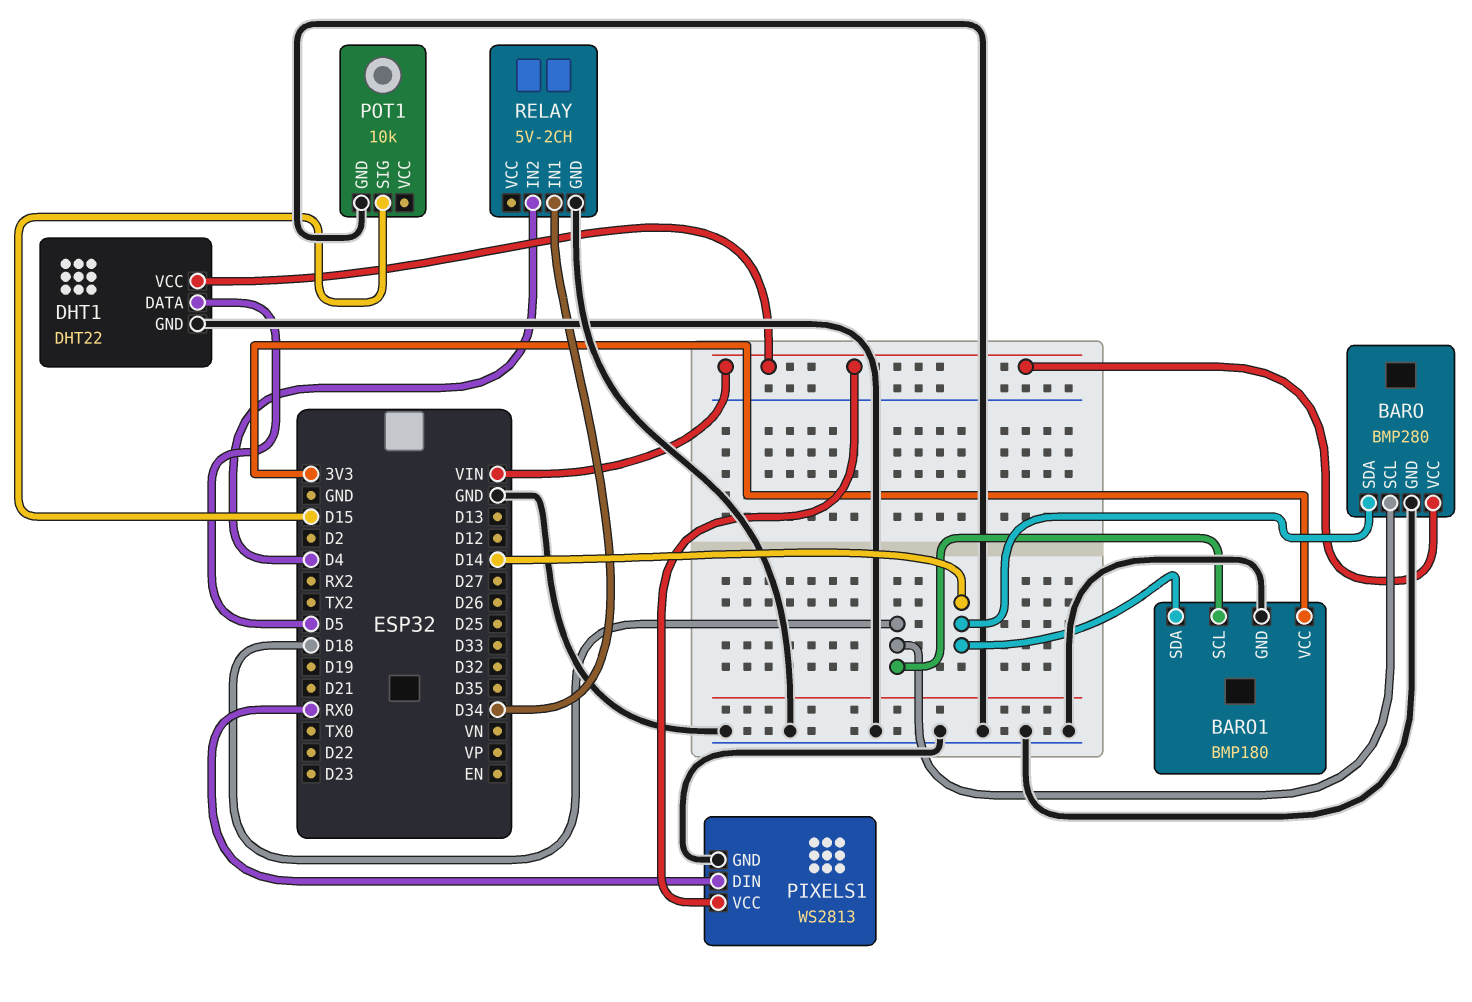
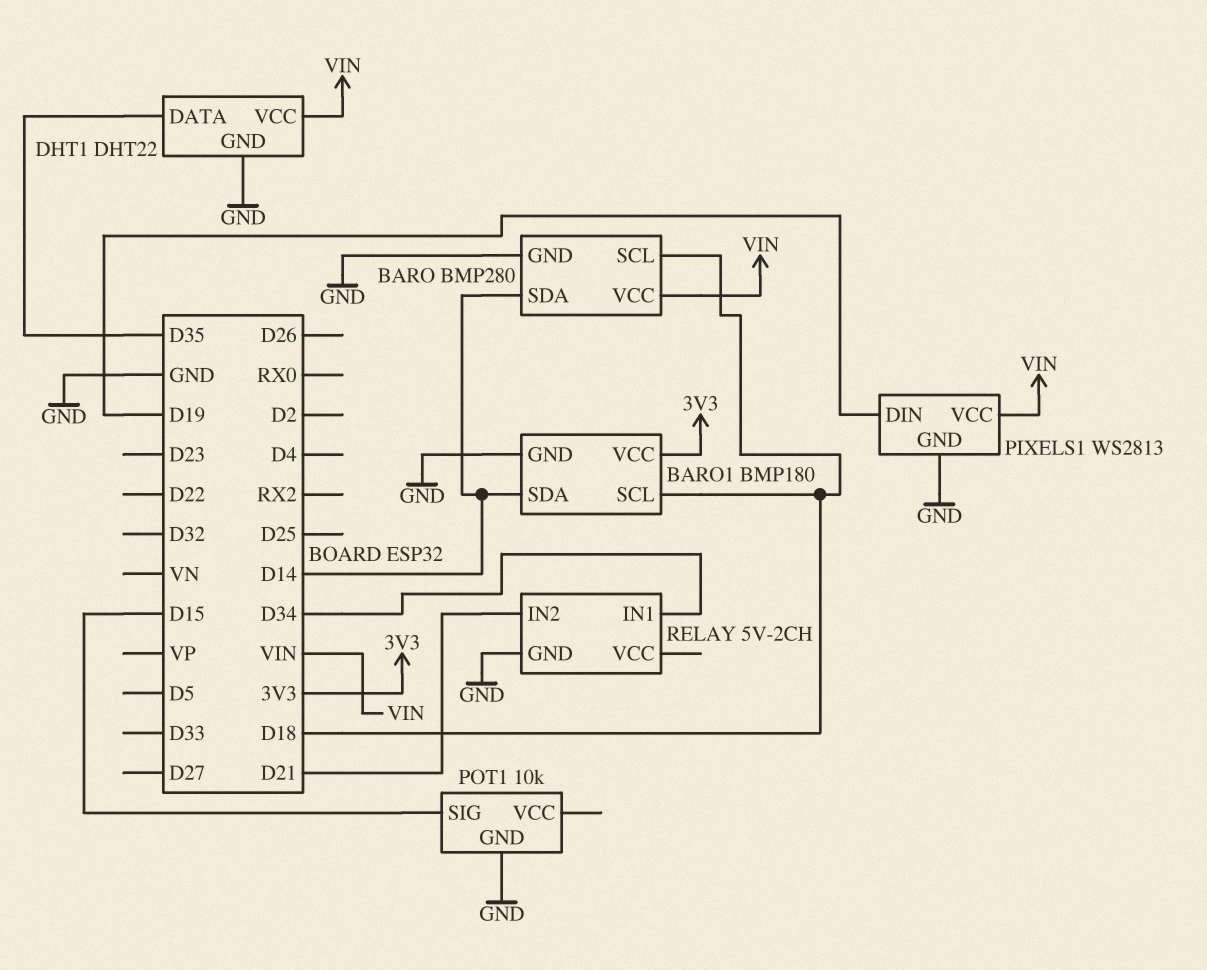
DHT1 pin DATA: D5 -> D35
PIXELS1 pin DIN: RX0 -> D19
RELAY pin IN2: D4 -> D21

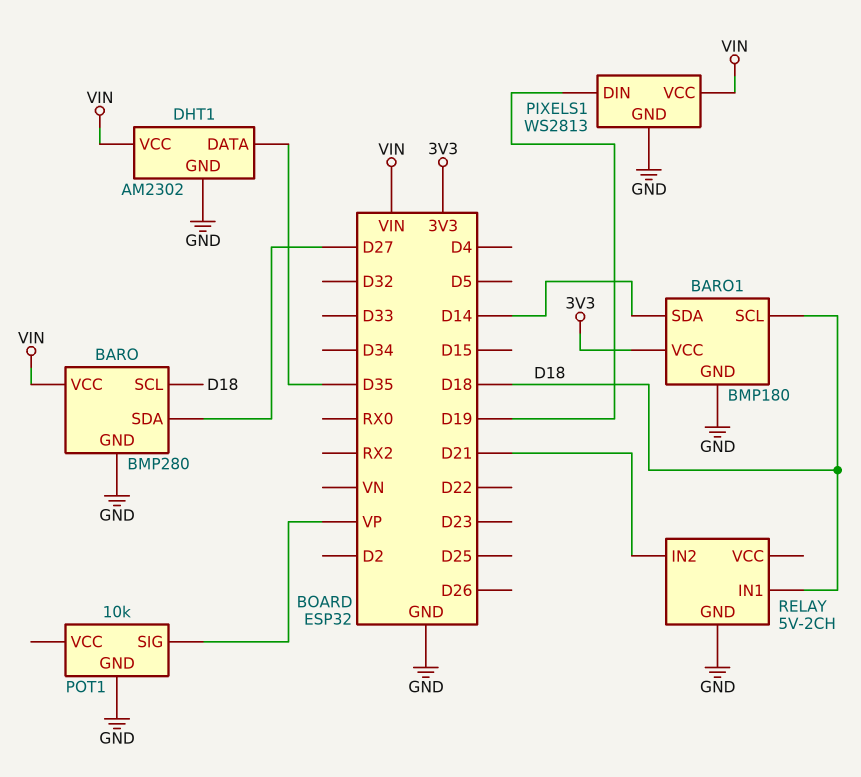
BARO pin SDA: D14 -> D27
DHT1: DHT22 -> AM2302
POT1 pin SIG: D15 -> VP
RELAY pin IN1: D34 -> D18

